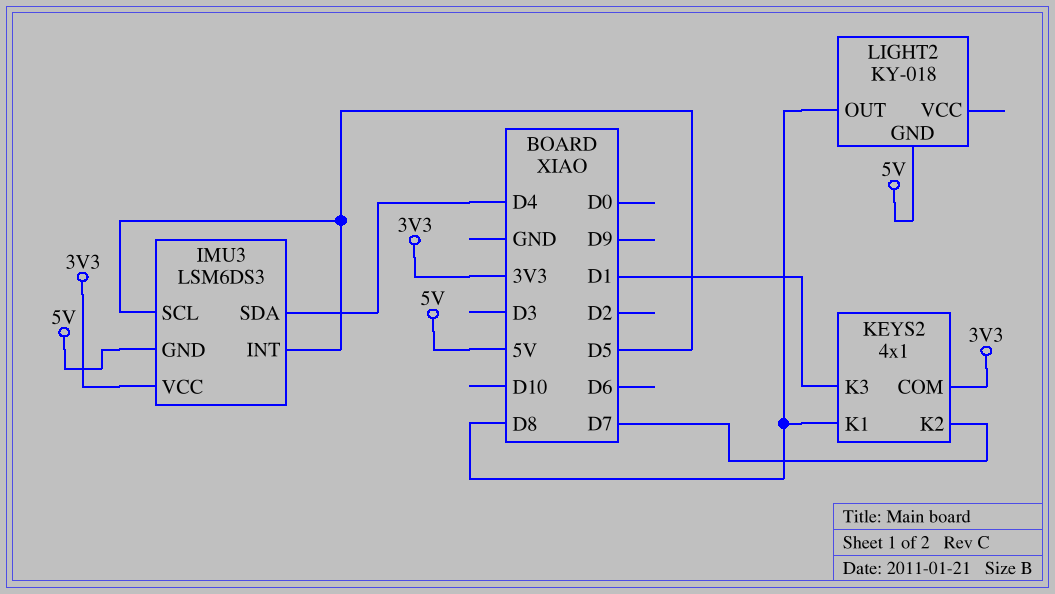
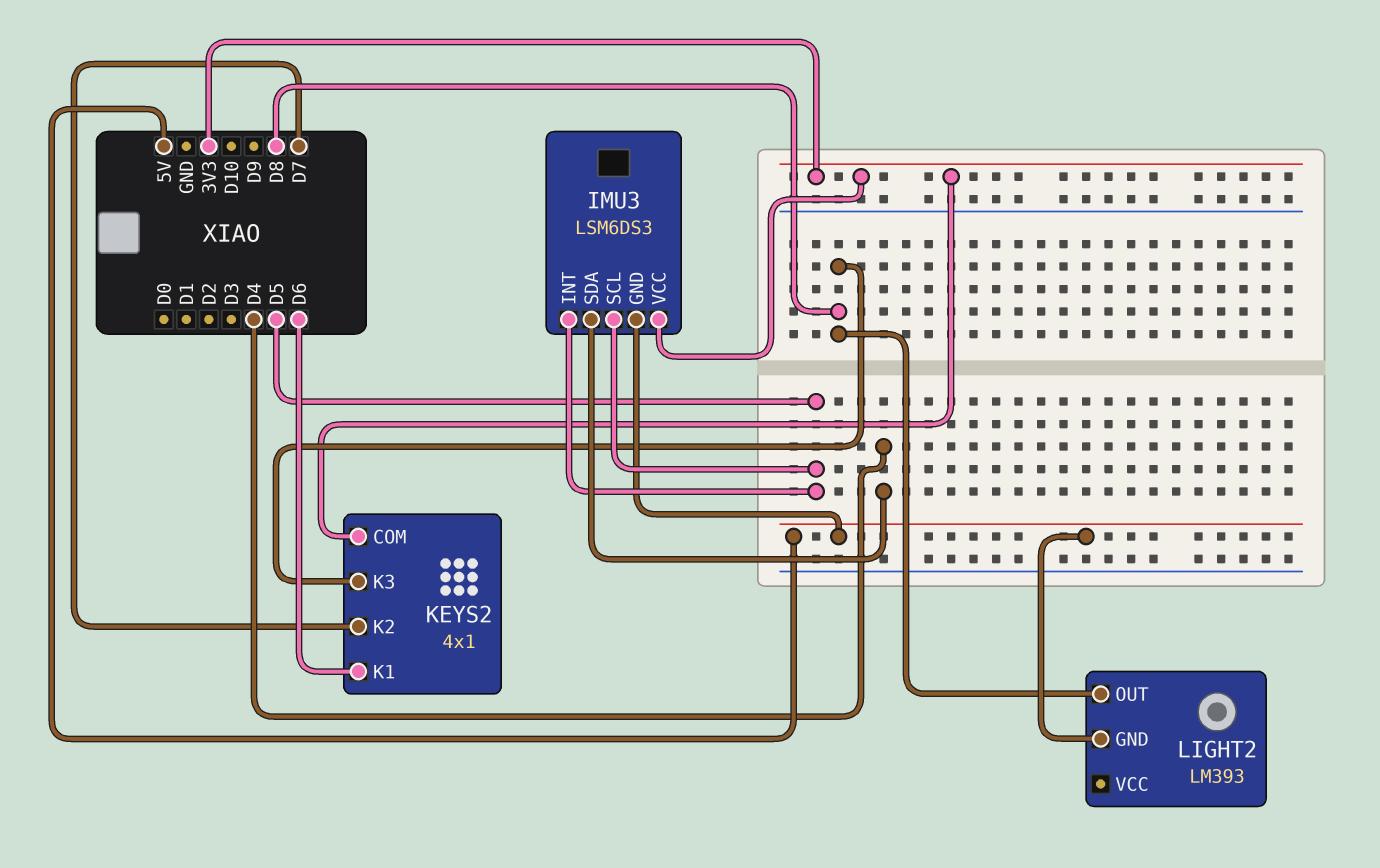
KEYS2 pin K1: D8 -> D6
KEYS2 pin K3: D1 -> D8
LIGHT2: KY-018 -> LM393

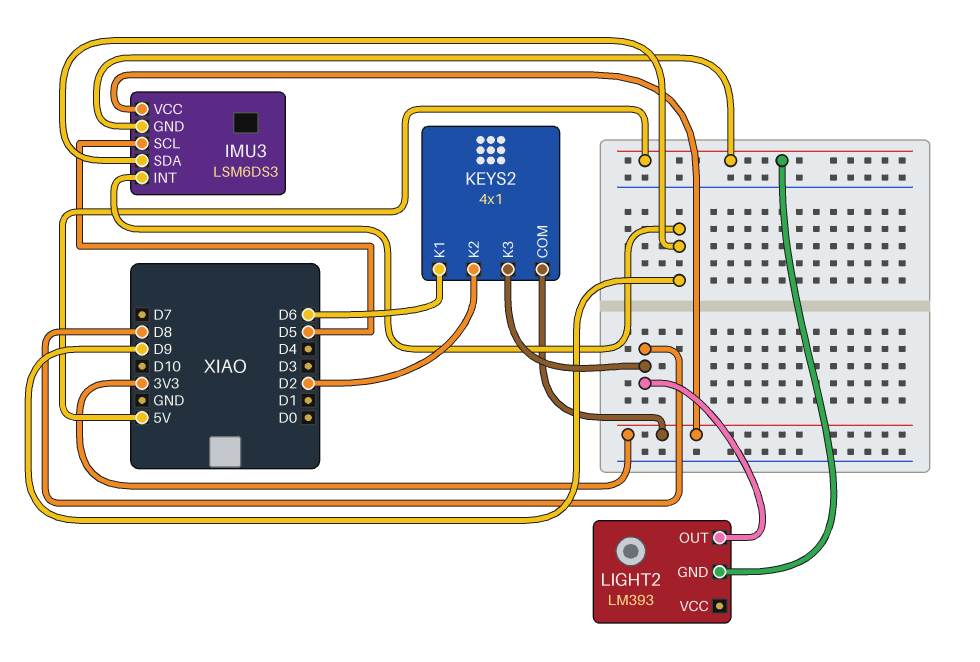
IMU3 pin INT: D5 -> D9
IMU3 pin SDA: D4 -> D9
KEYS2 pin K2: D7 -> D2

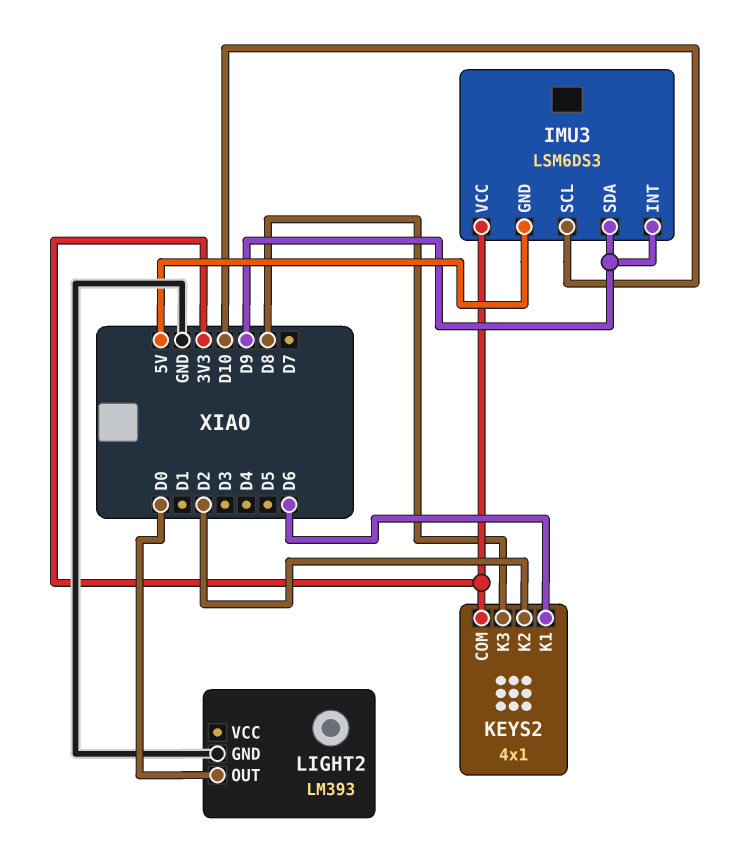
IMU3 pin SCL: D5 -> D10
LIGHT2 pin GND: 5V -> GND
LIGHT2 pin OUT: D8 -> D0

